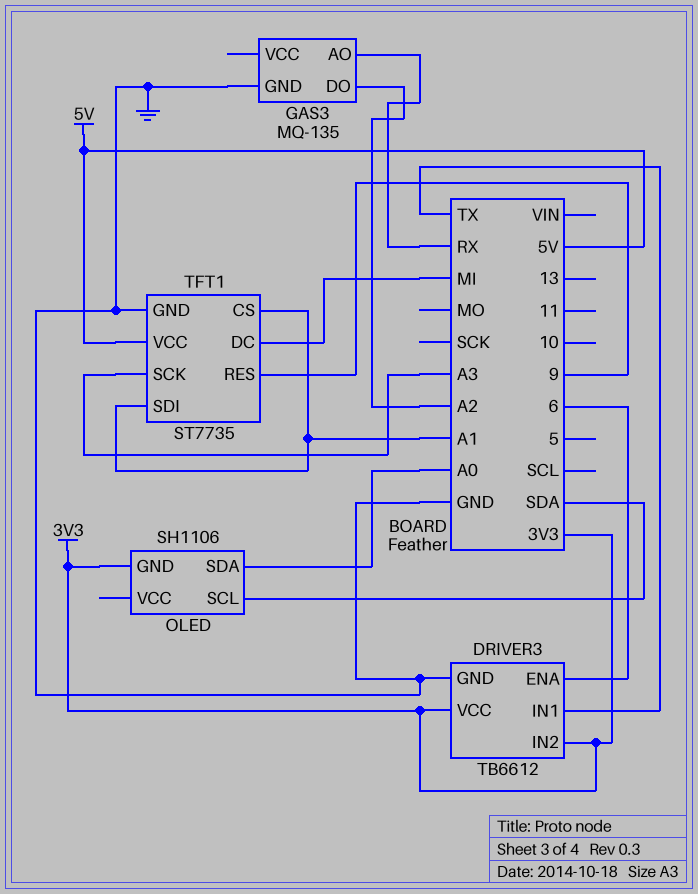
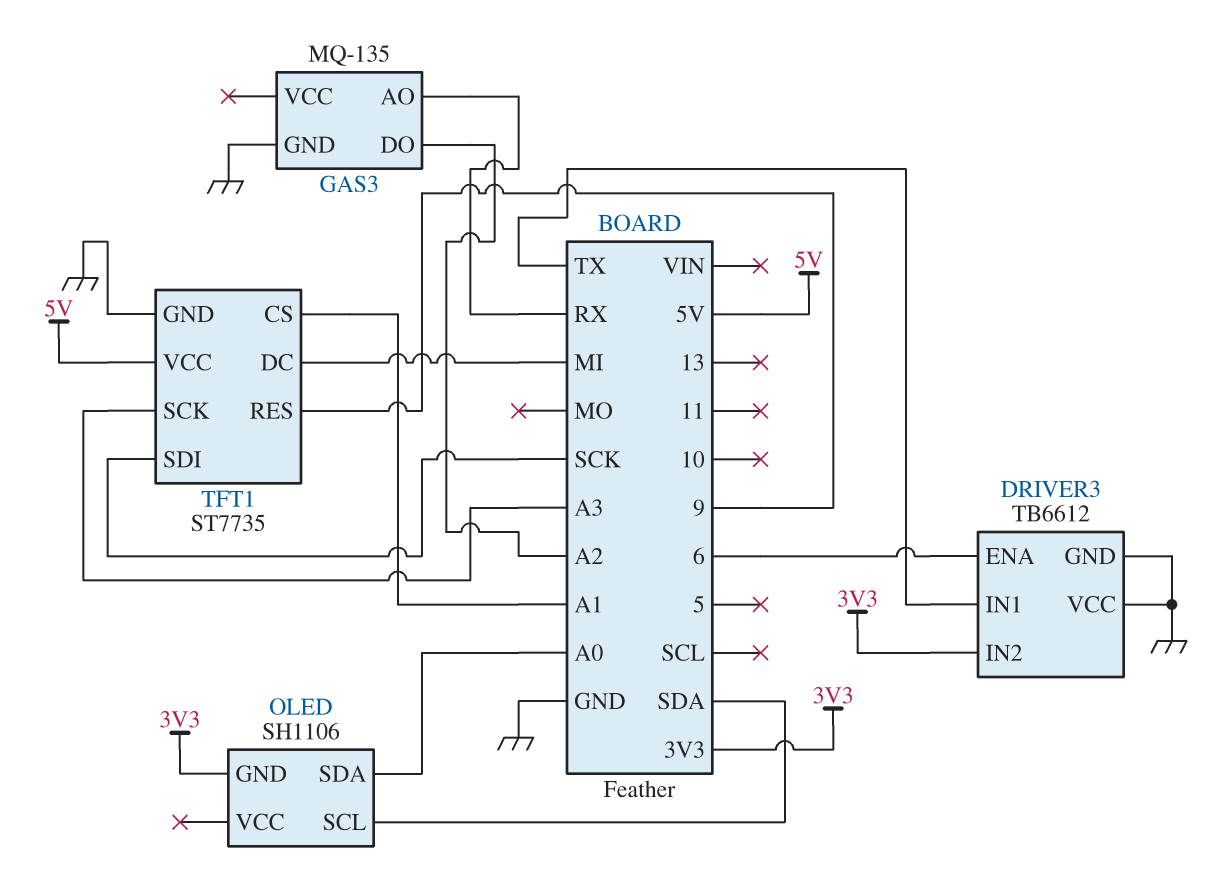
DRIVER3 pin VCC: 3V3 -> GND
TFT1 pin SDI: A1 -> SCK

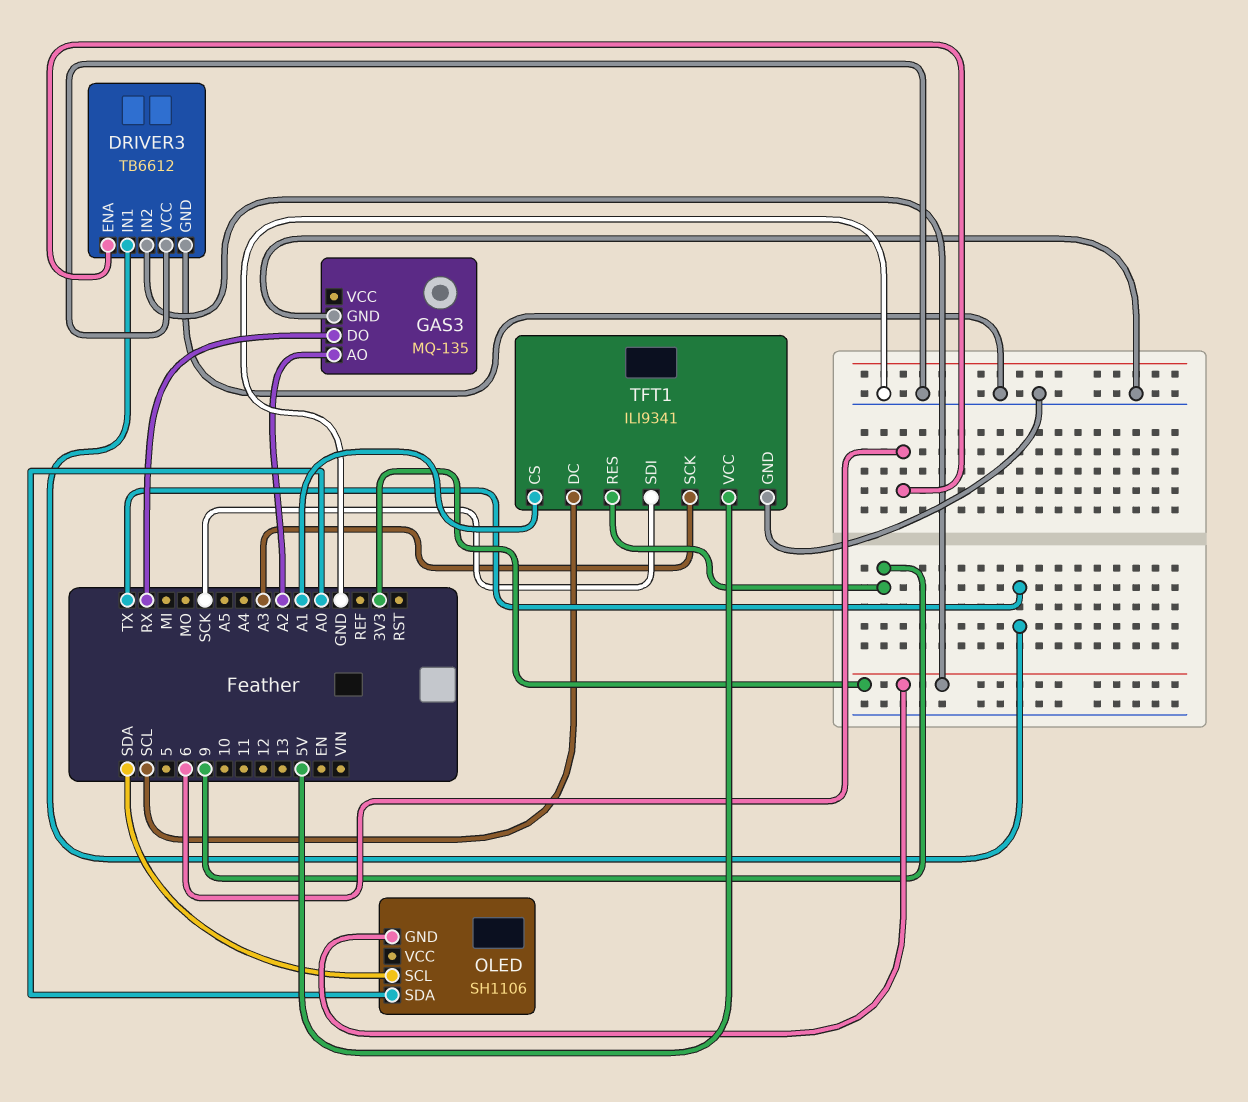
GAS3 pin AO: RX -> A2
GAS3 pin DO: A2 -> RX
TFT1: ST7735 -> ILI9341
TFT1 pin DC: MI -> SCL

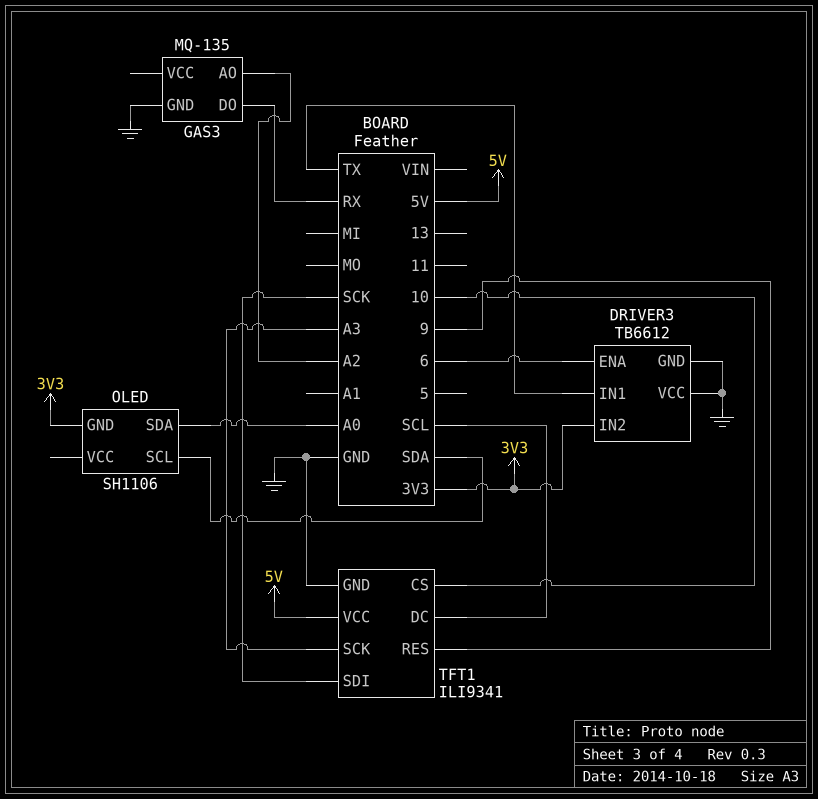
TFT1 pin CS: A1 -> 10

